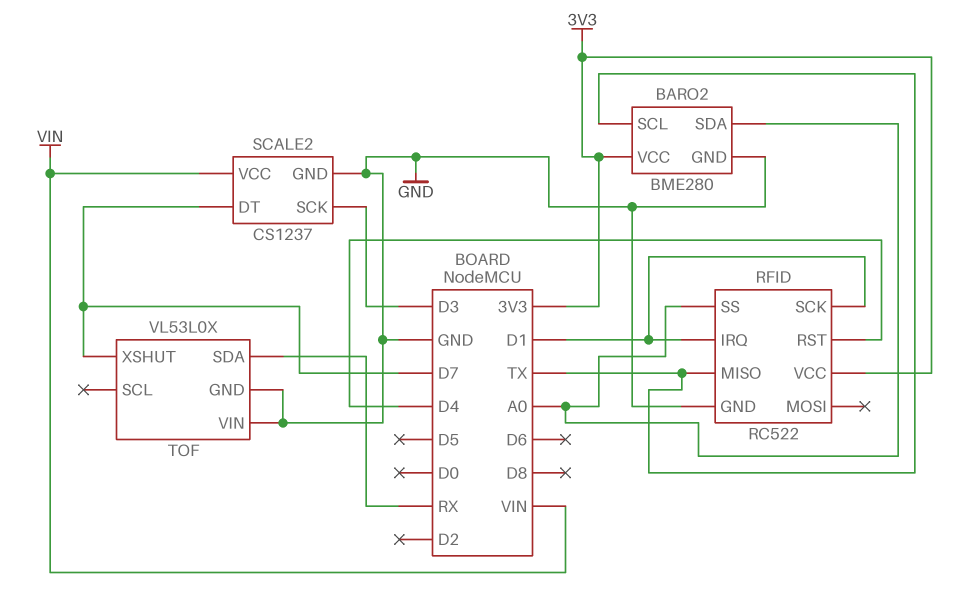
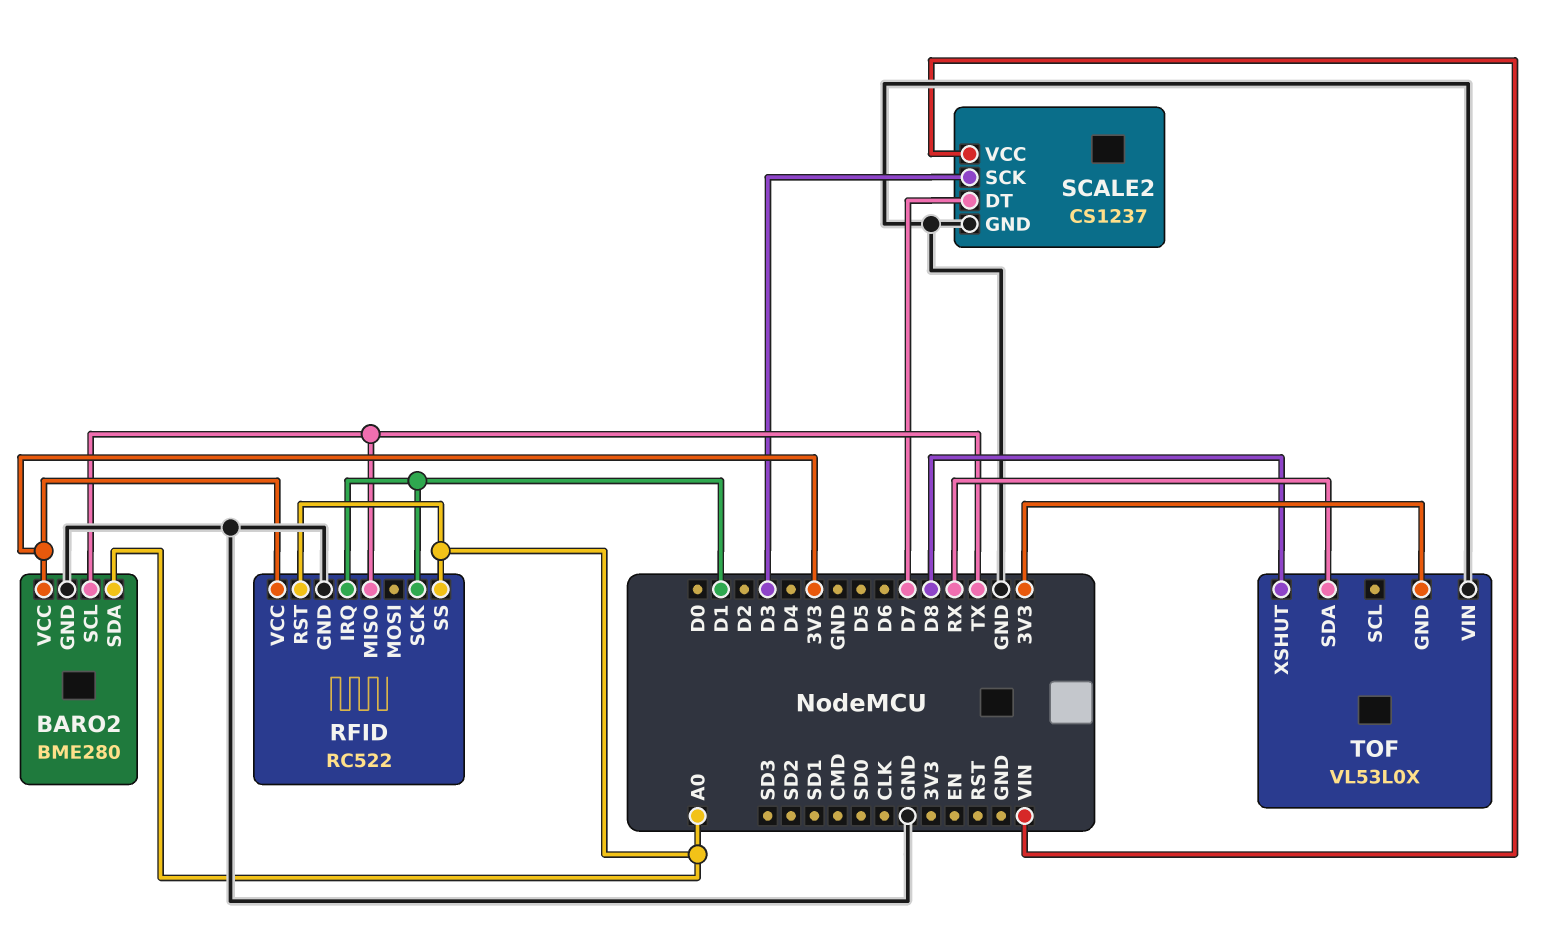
RFID pin RST: D4 -> A0
TOF pin GND: GND -> 3V3
TOF pin XSHUT: D7 -> D8

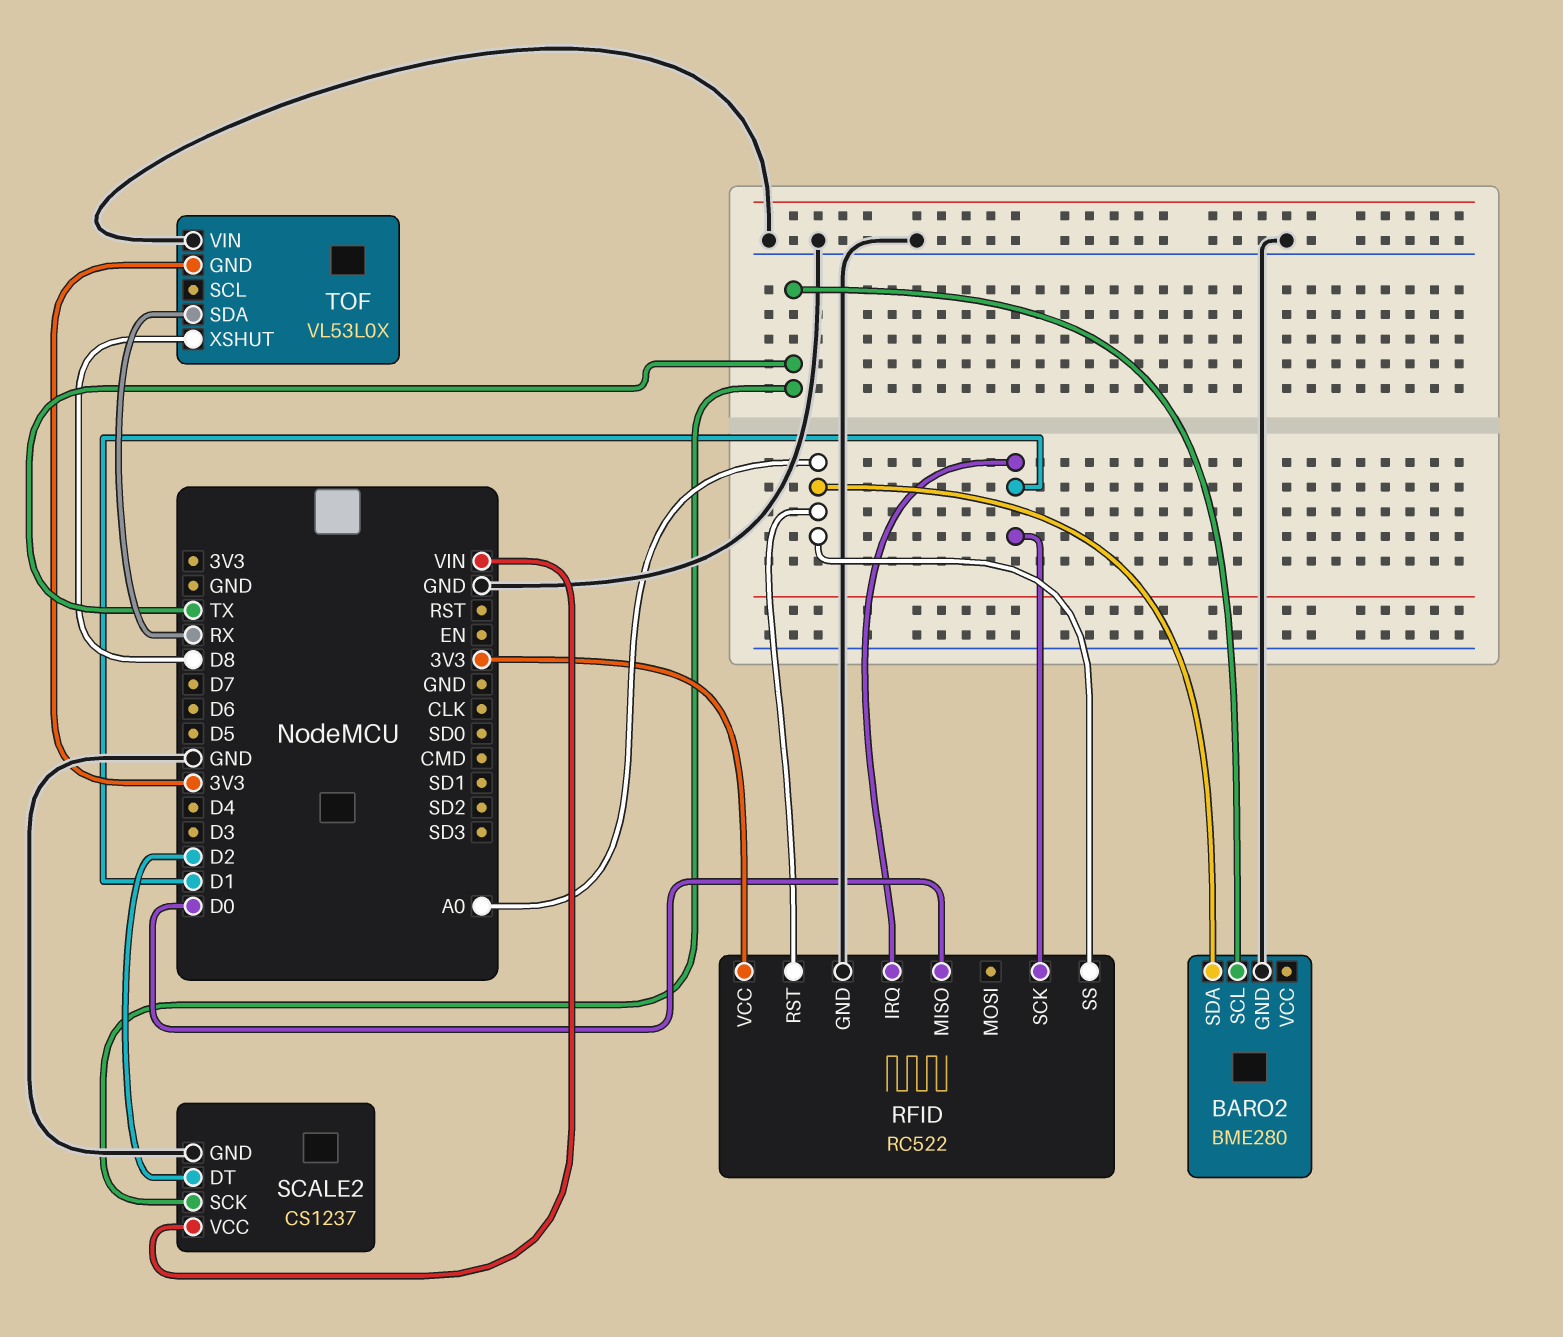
BARO2 pin VCC: 3V3 -> none
RFID pin MISO: TX -> D0
SCALE2 pin DT: D7 -> D2
SCALE2 pin SCK: D3 -> TX

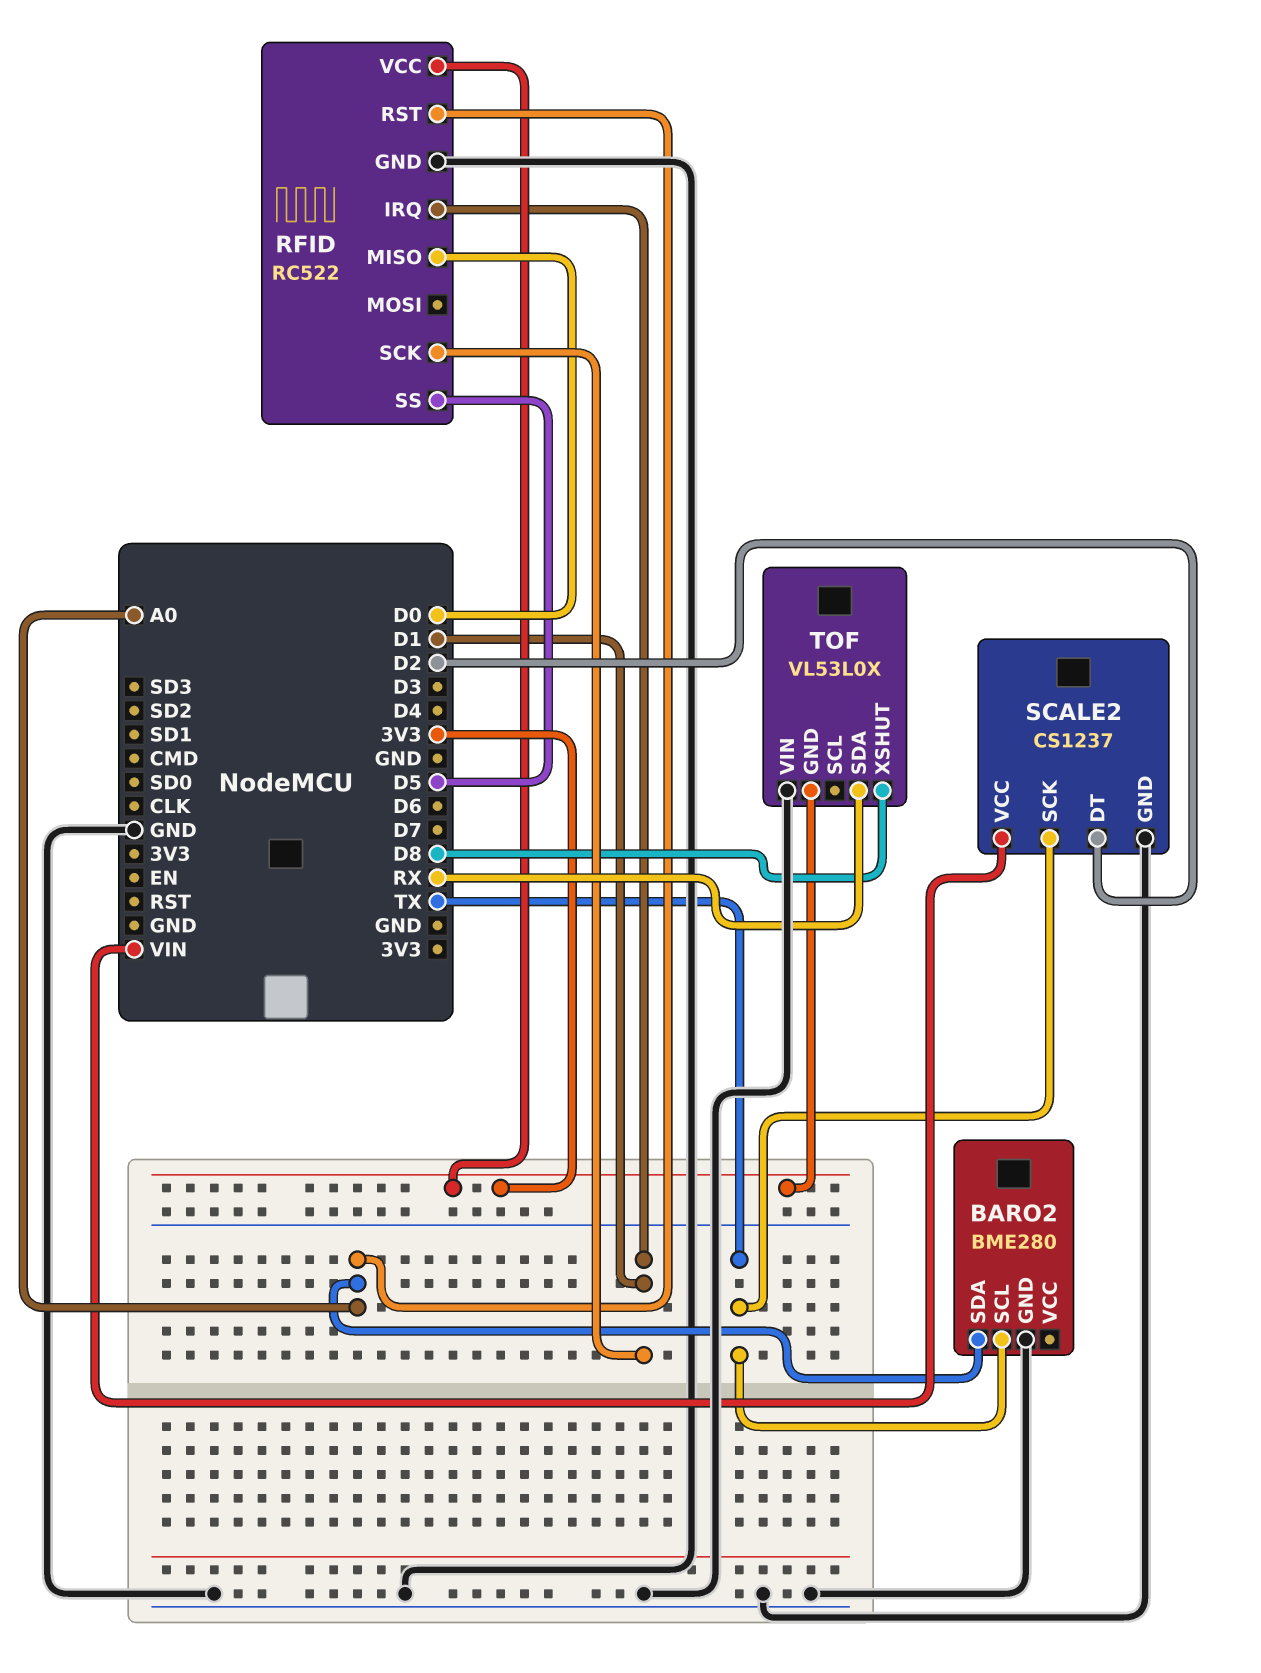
RFID pin SS: A0 -> D5

